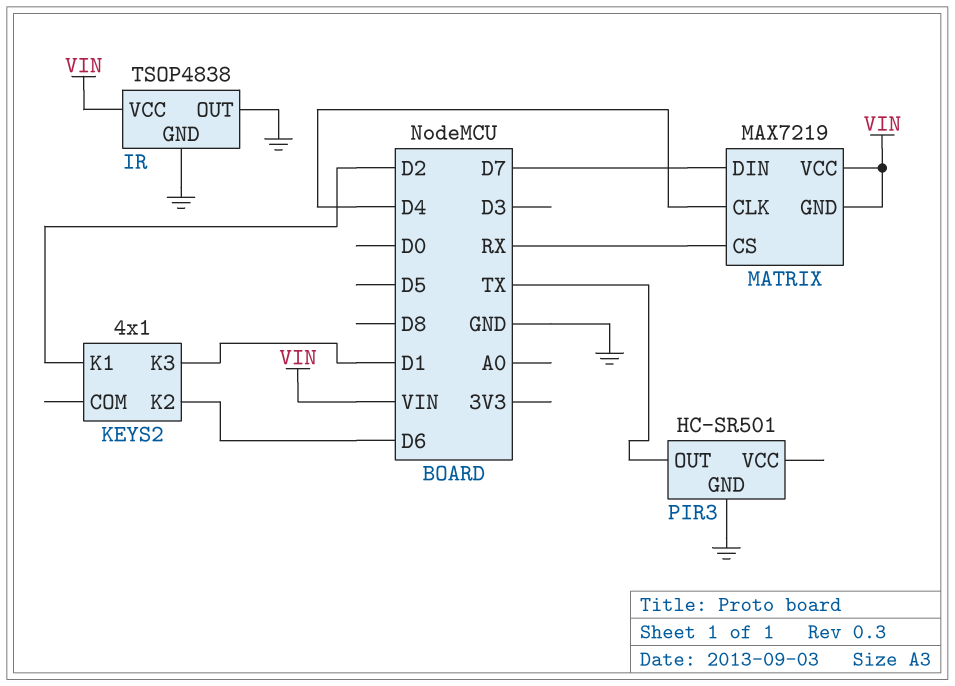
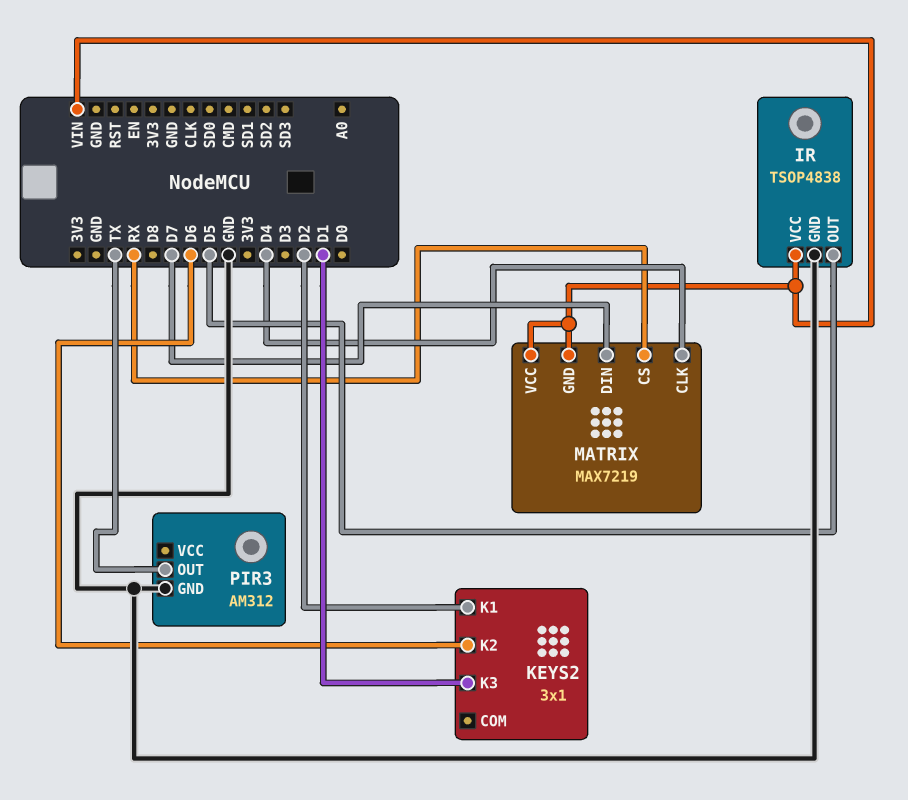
IR pin OUT: GND -> D5
KEYS2: 4x1 -> 3x1
PIR3: HC-SR501 -> AM312

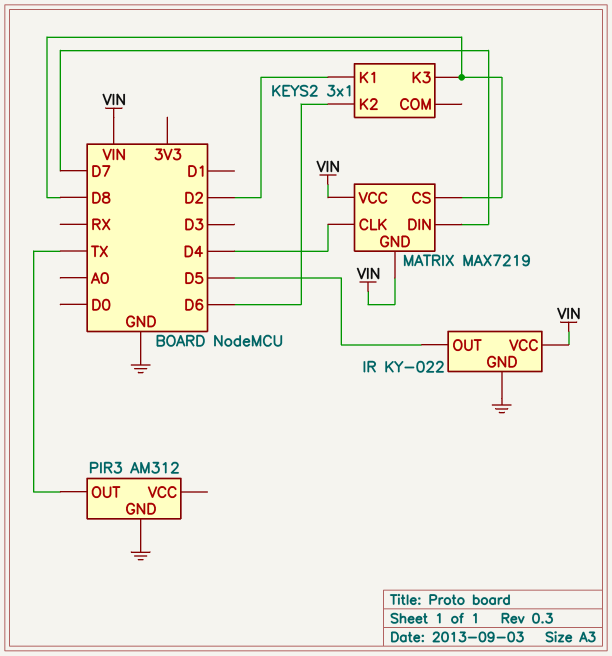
IR: TSOP4838 -> KY-022
KEYS2 pin K3: D1 -> D8
MATRIX pin CS: RX -> D8

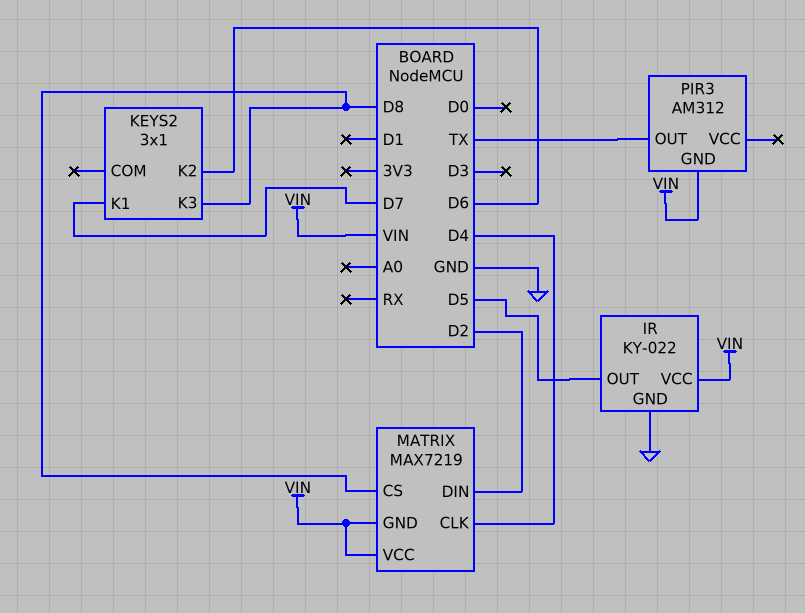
KEYS2 pin K1: D2 -> D7
MATRIX pin DIN: D7 -> D2
PIR3 pin GND: GND -> VIN

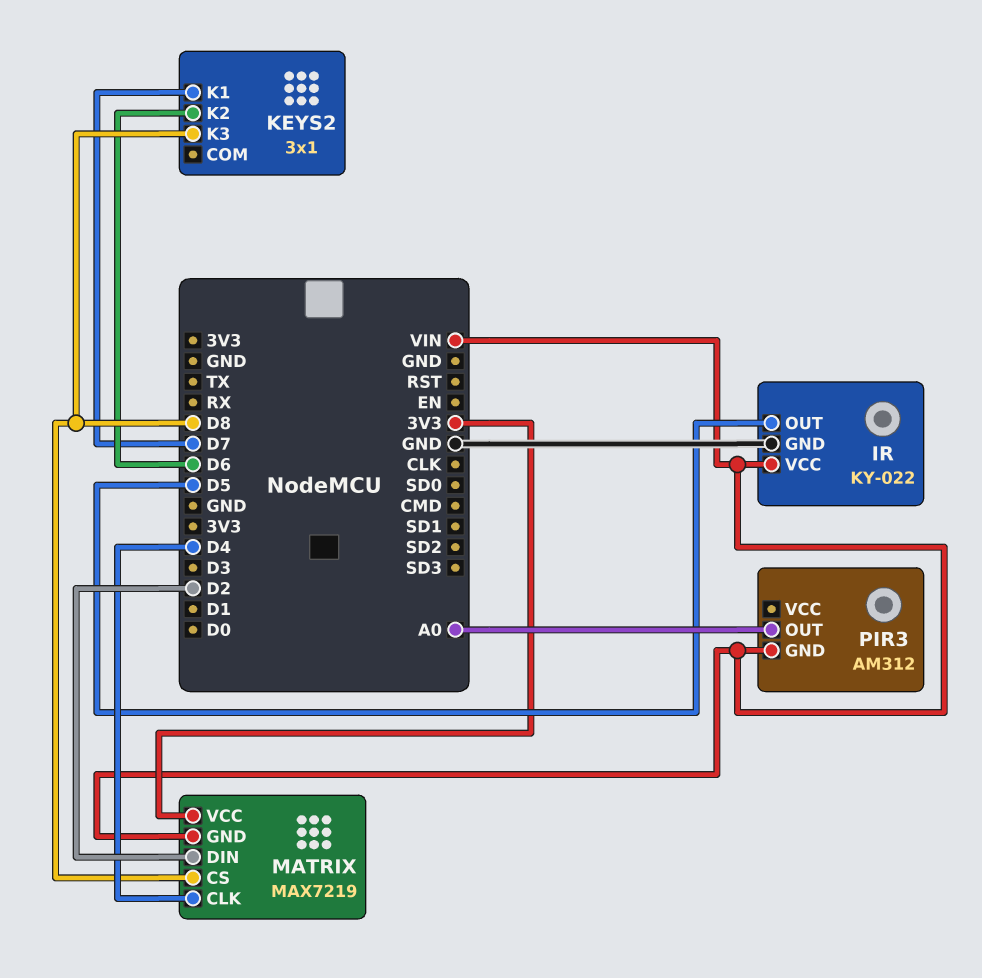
MATRIX pin VCC: VIN -> 3V3
PIR3 pin OUT: TX -> A0

